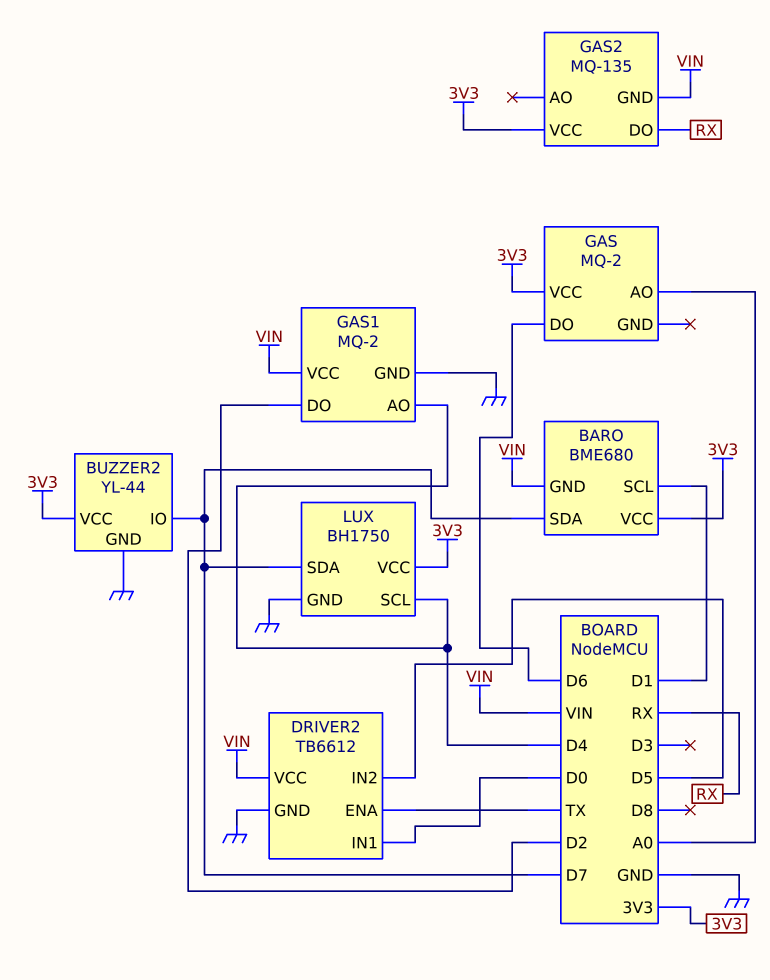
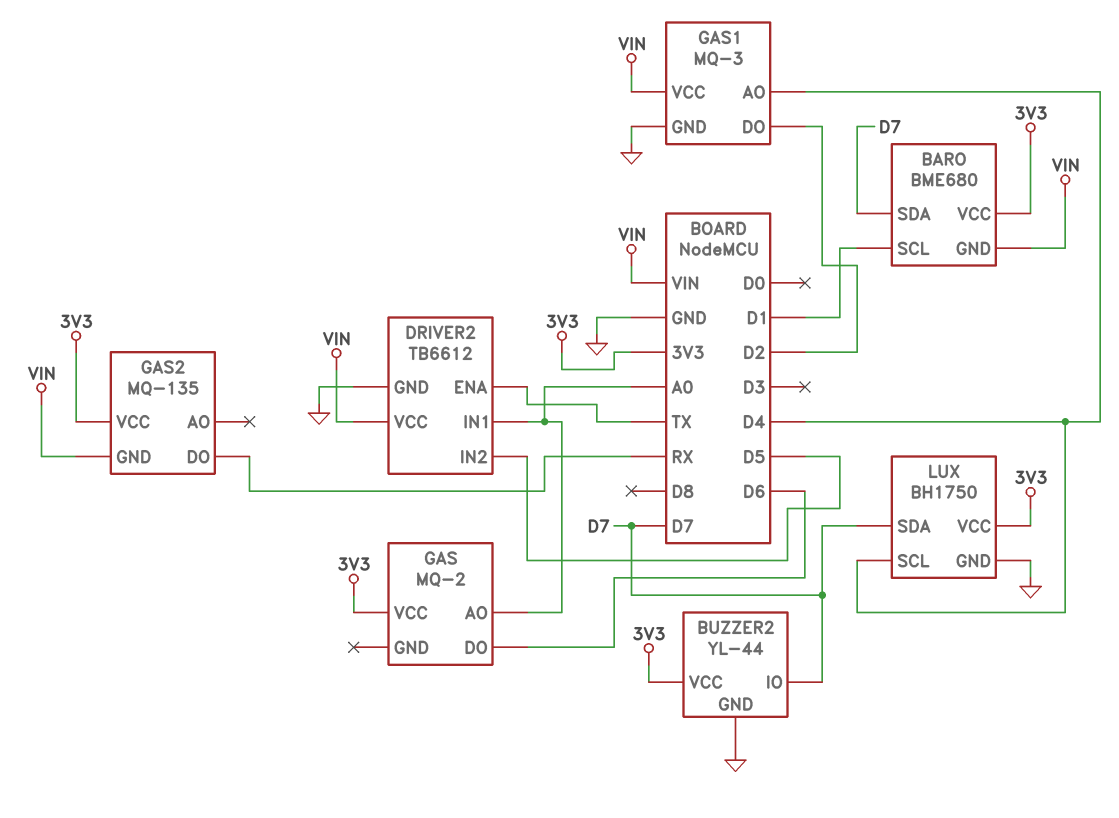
DRIVER2 pin IN1: D0 -> A0
GAS1: MQ-2 -> MQ-3

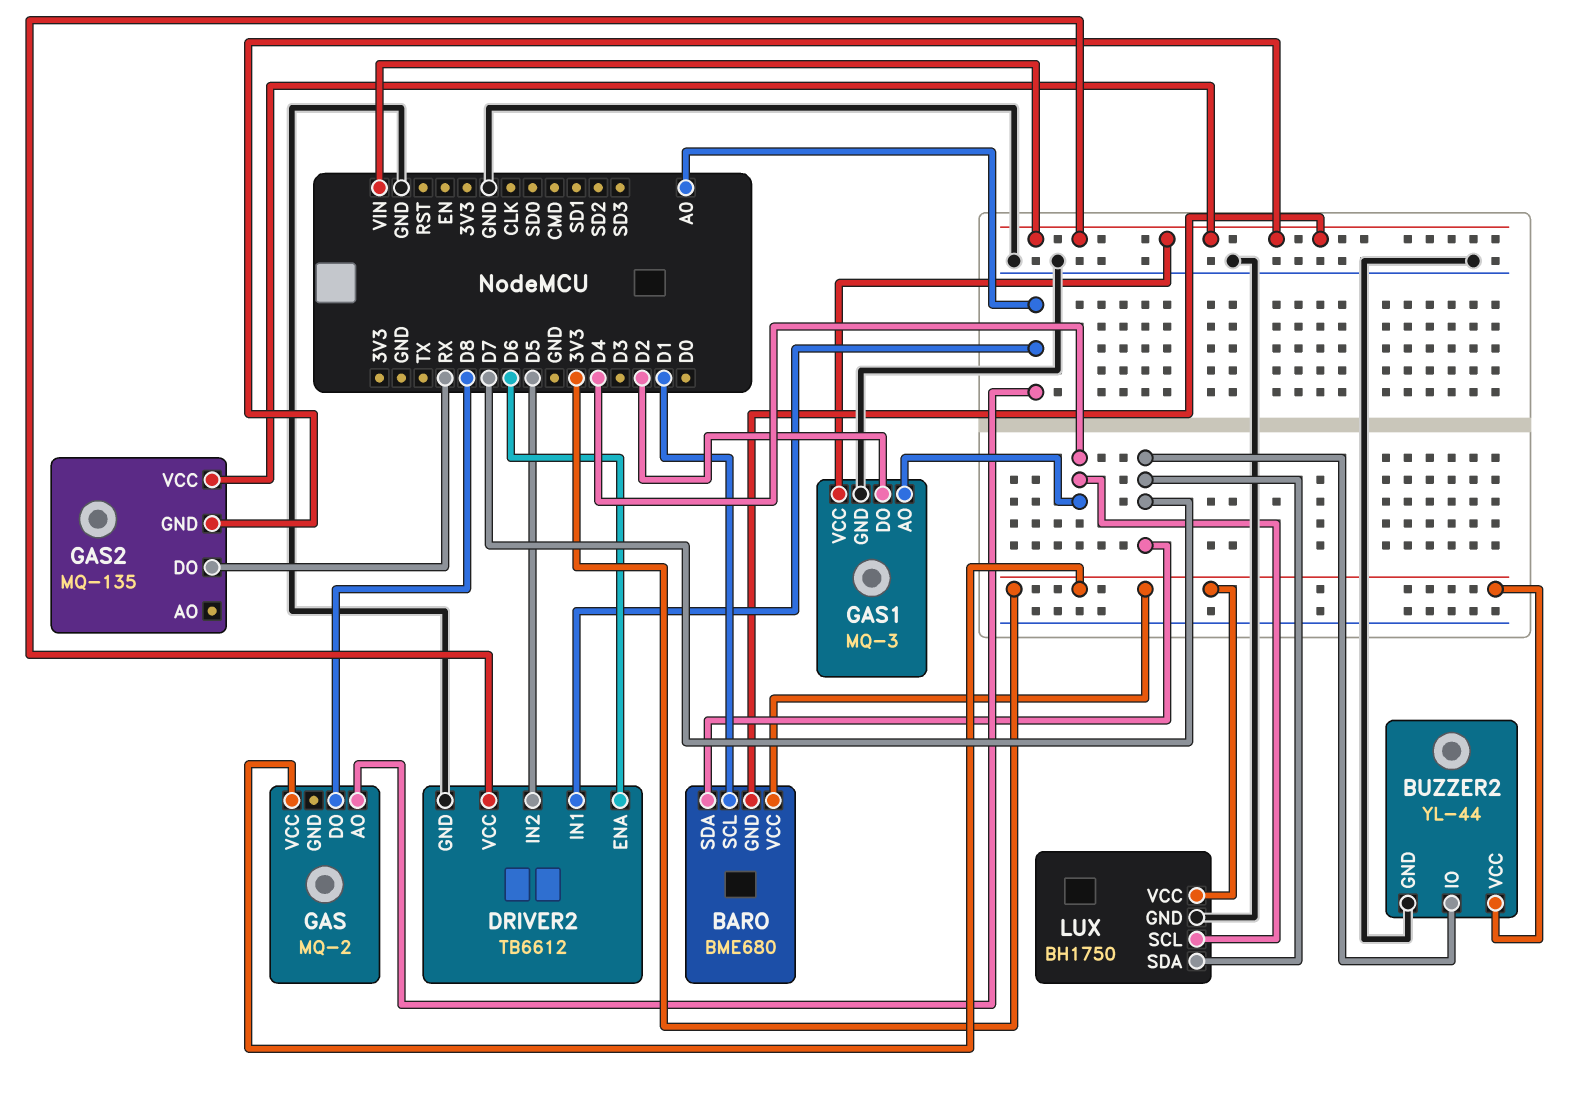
DRIVER2 pin ENA: TX -> D6
GAS pin DO: D6 -> D8
GAS2 pin VCC: 3V3 -> VIN

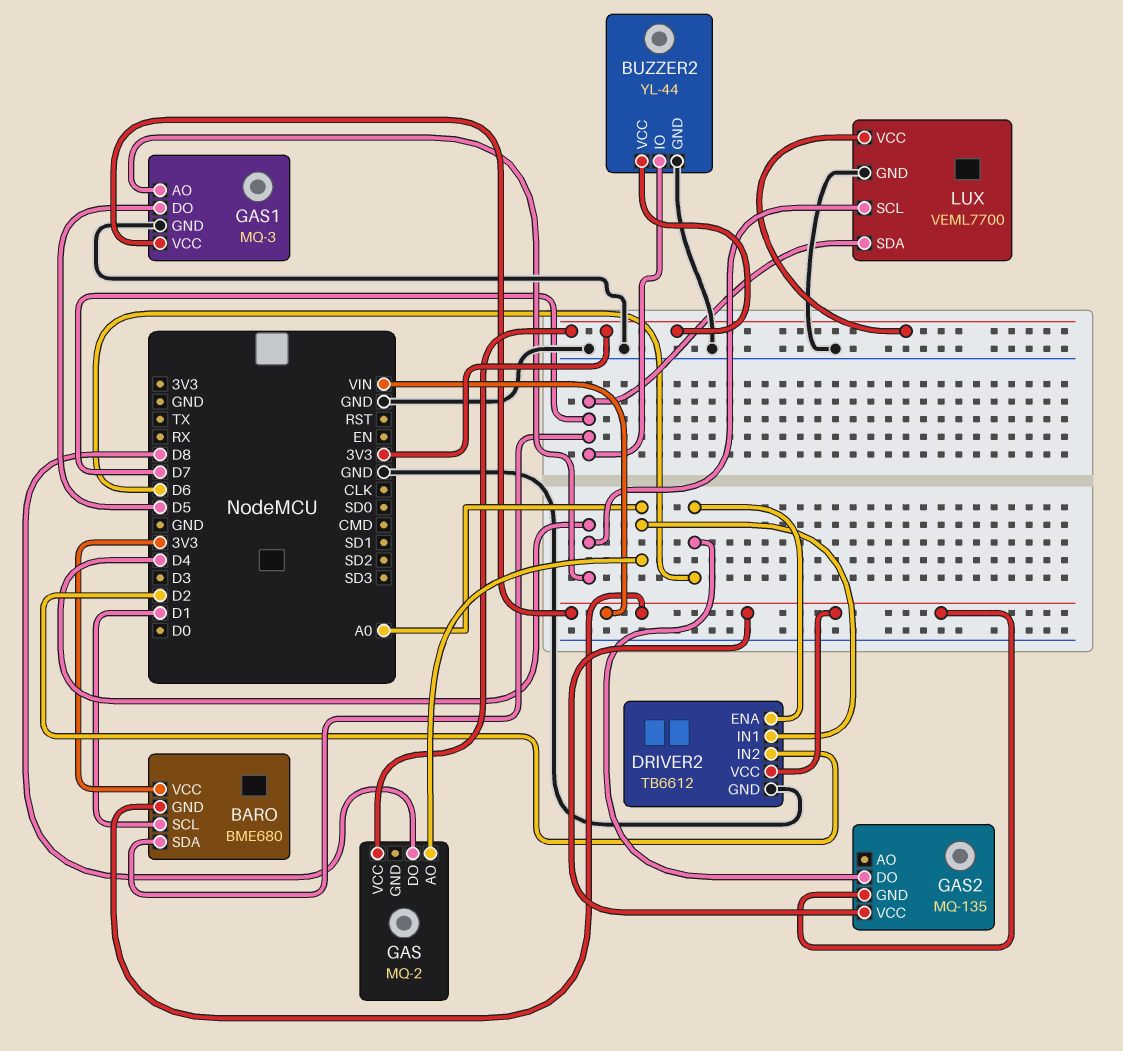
DRIVER2 pin IN2: D5 -> D2
GAS1 pin DO: D2 -> D5
GAS2 pin DO: RX -> D6
LUX: BH1750 -> VEML7700

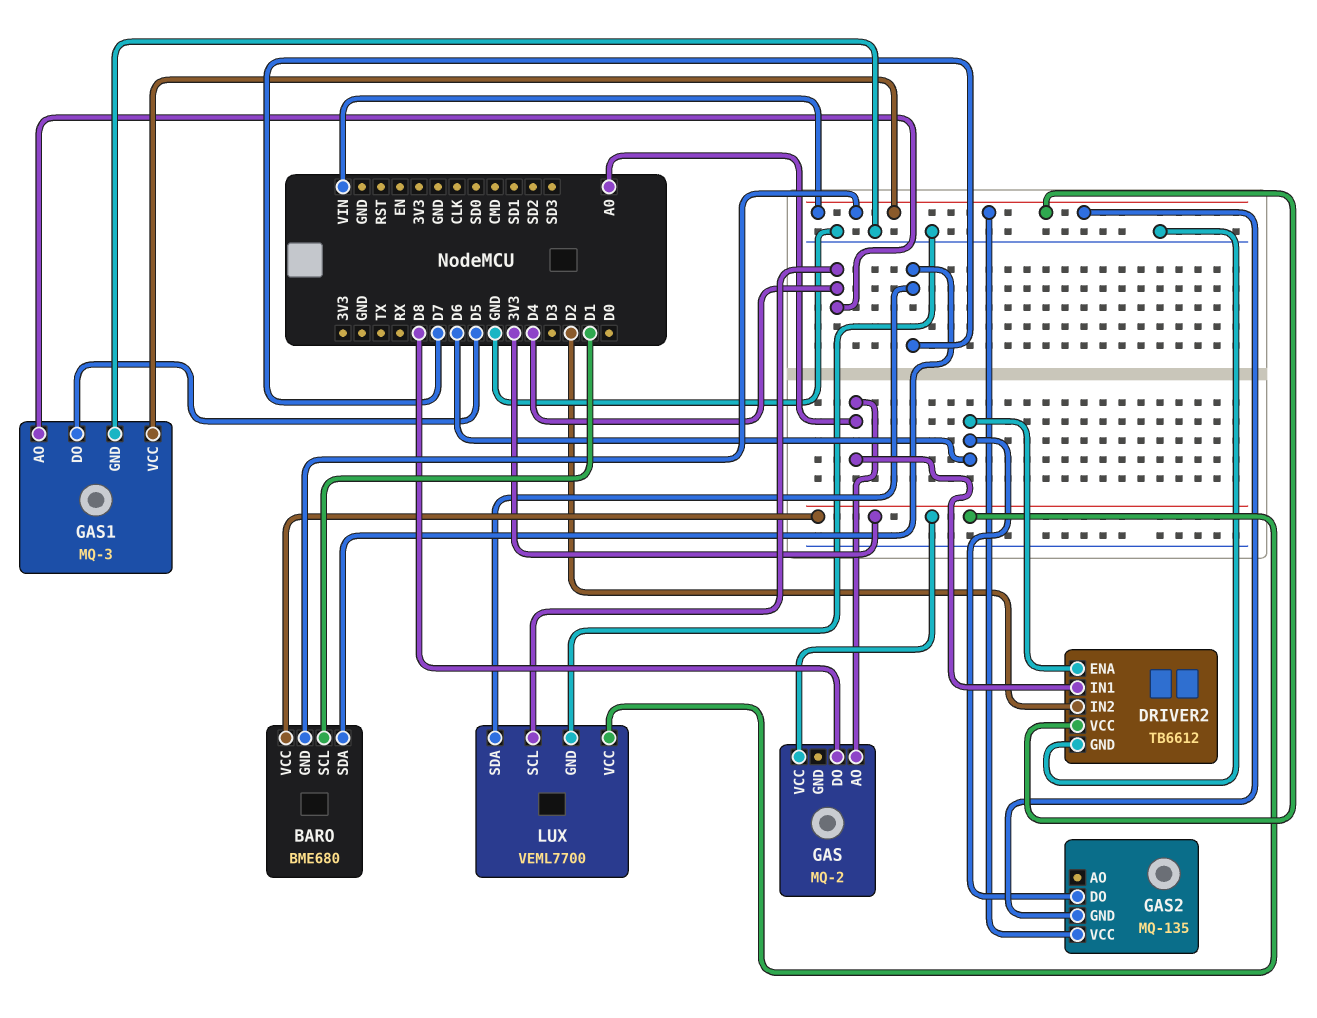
BUZZER2: YL-44 -> none
BUZZER2 pin GND: GND -> none
BUZZER2 pin IO: D7 -> none
BUZZER2 pin VCC: 3V3 -> none

